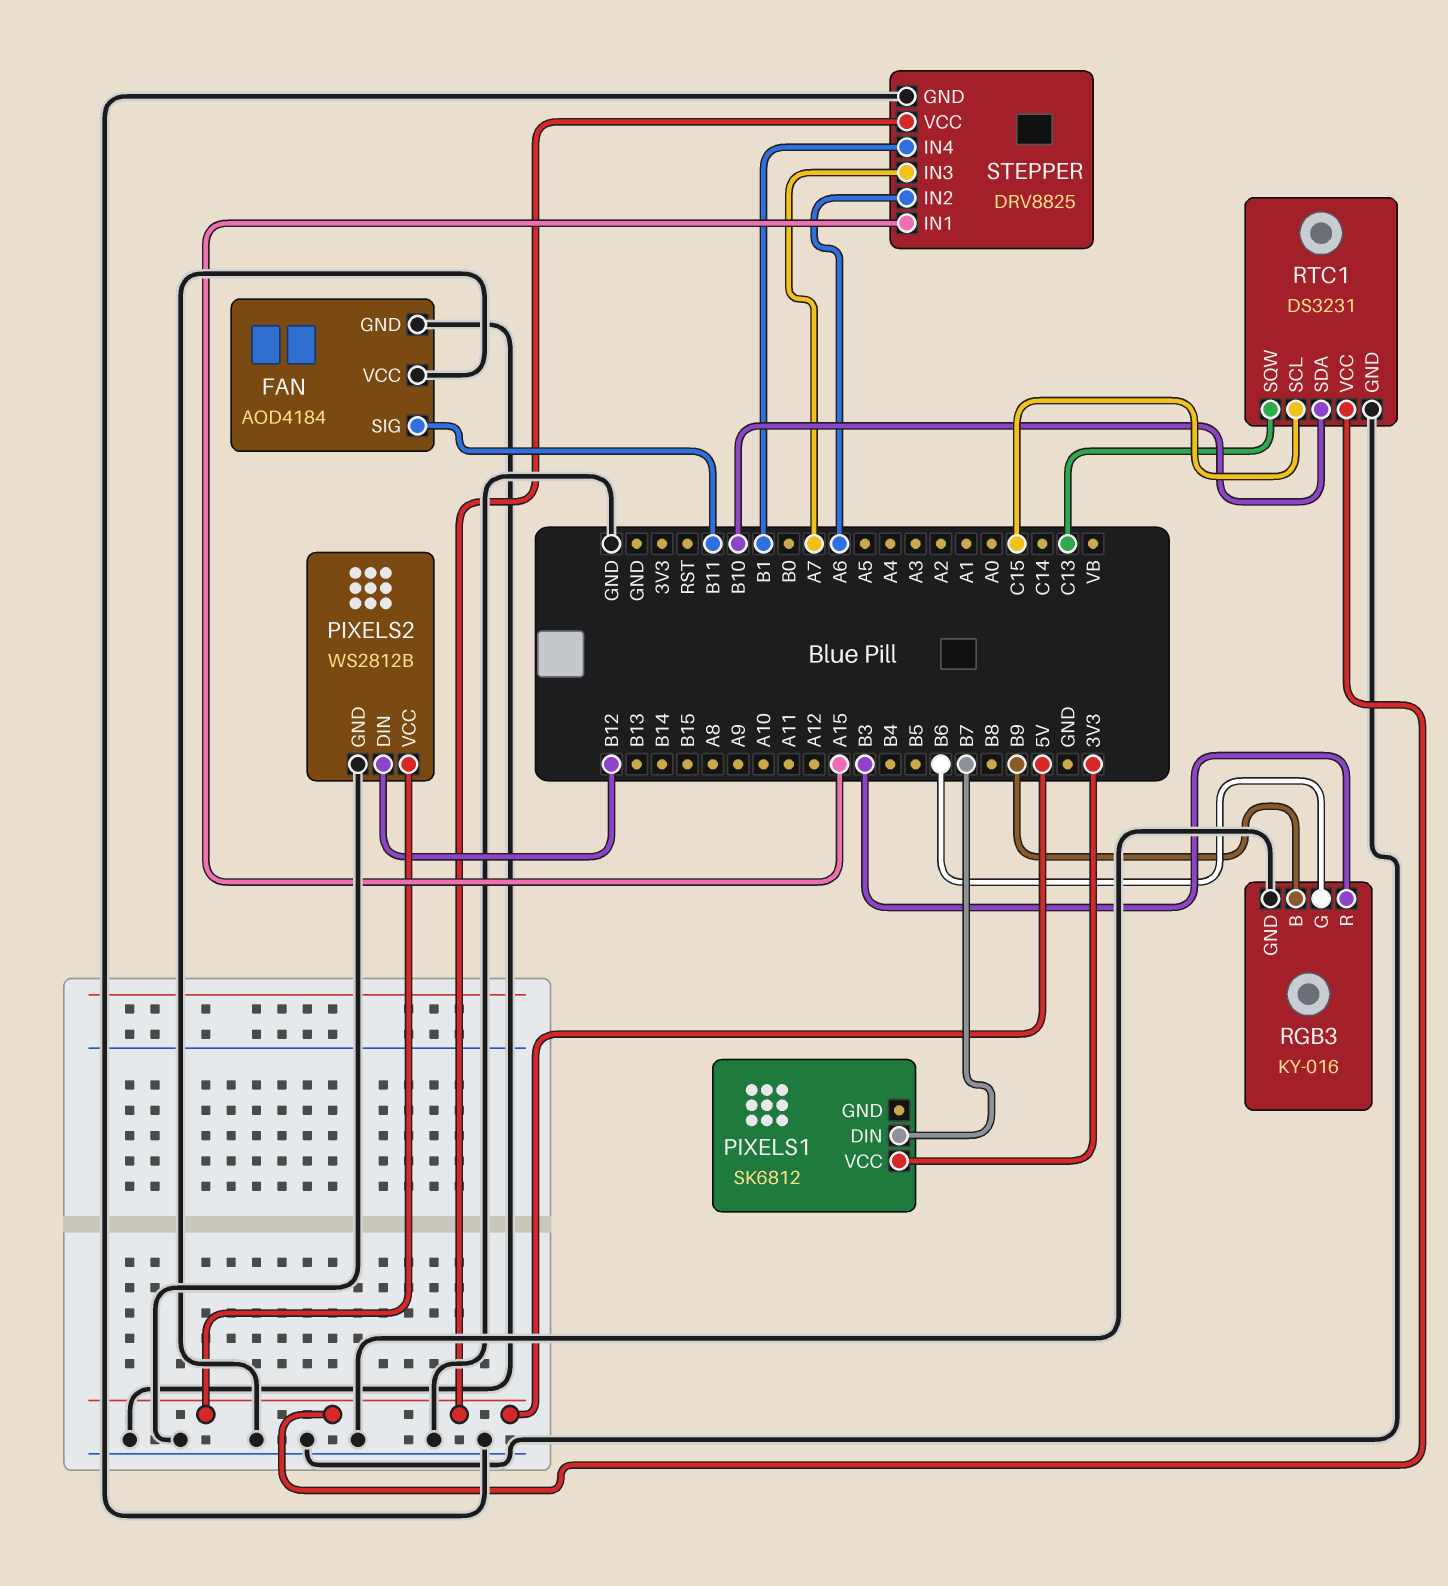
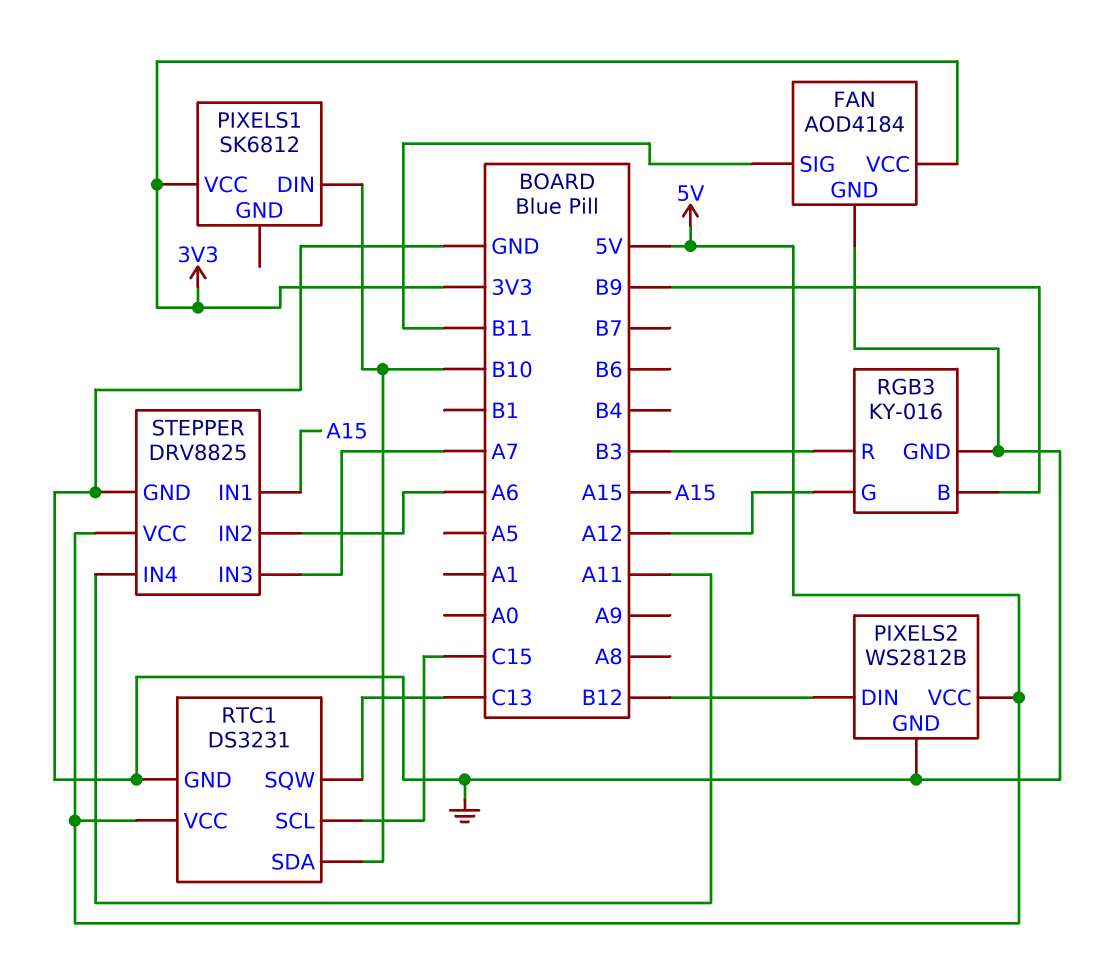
FAN pin VCC: GND -> 3V3
PIXELS1 pin DIN: B7 -> B10
RGB3 pin G: B6 -> A12
STEPPER pin IN4: B1 -> A11

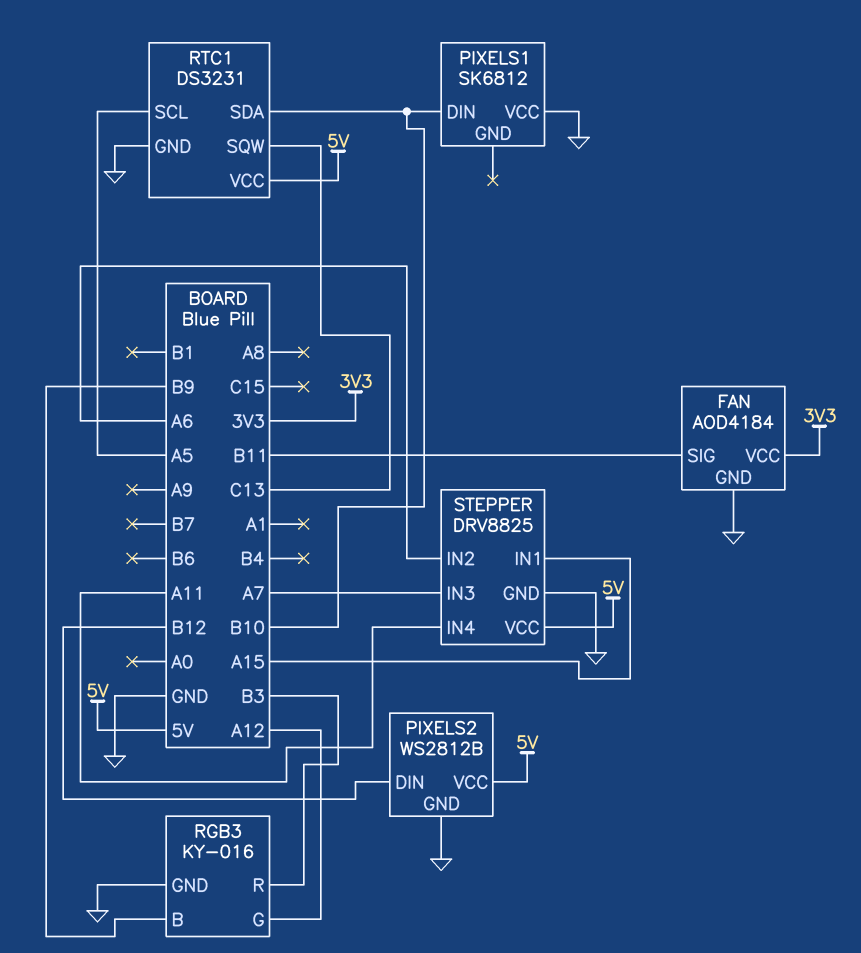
PIXELS1 pin VCC: 3V3 -> GND
RTC1 pin SCL: C15 -> A5

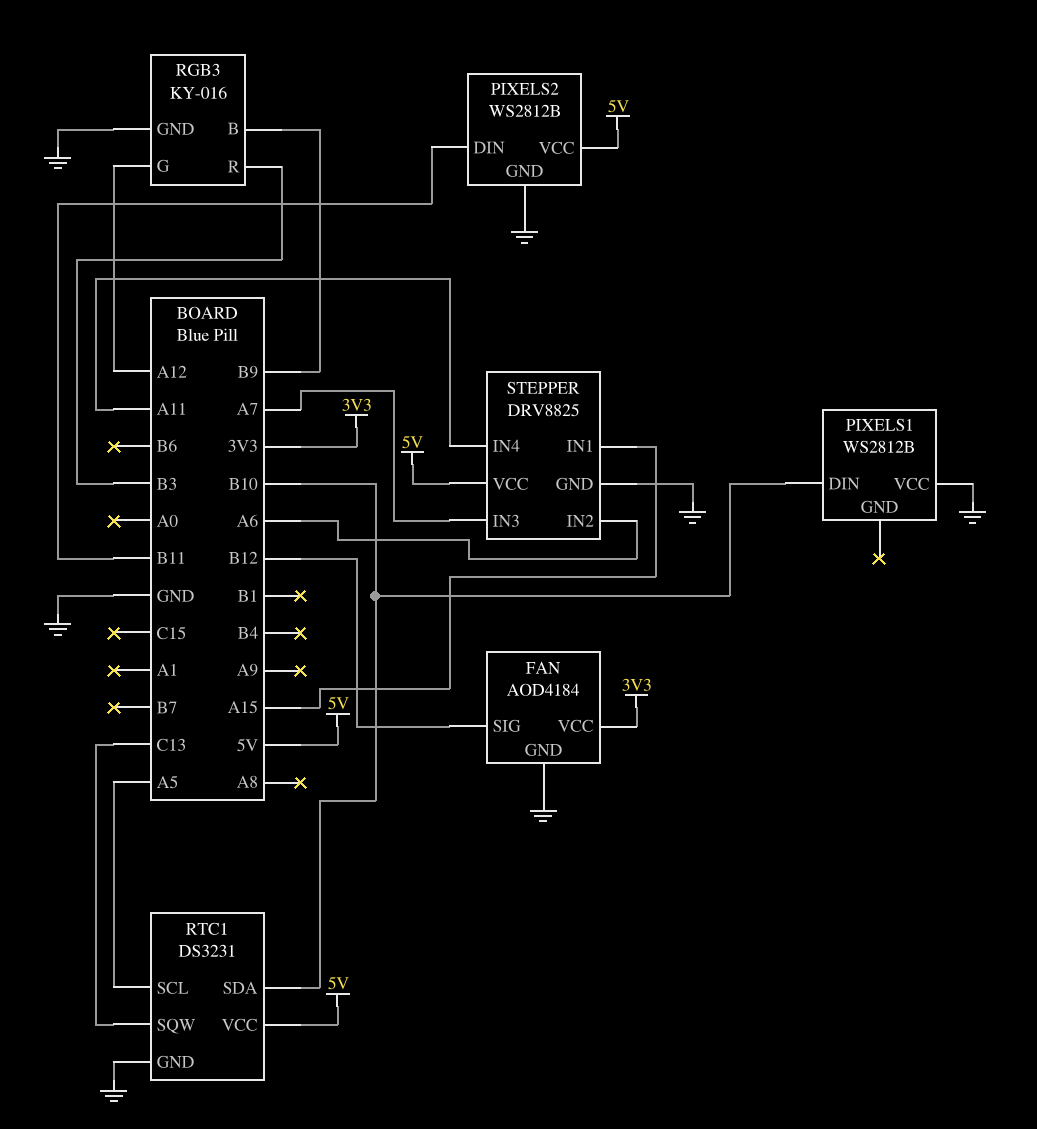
FAN pin SIG: B11 -> B12
PIXELS1: SK6812 -> WS2812B
PIXELS2 pin DIN: B12 -> B11

